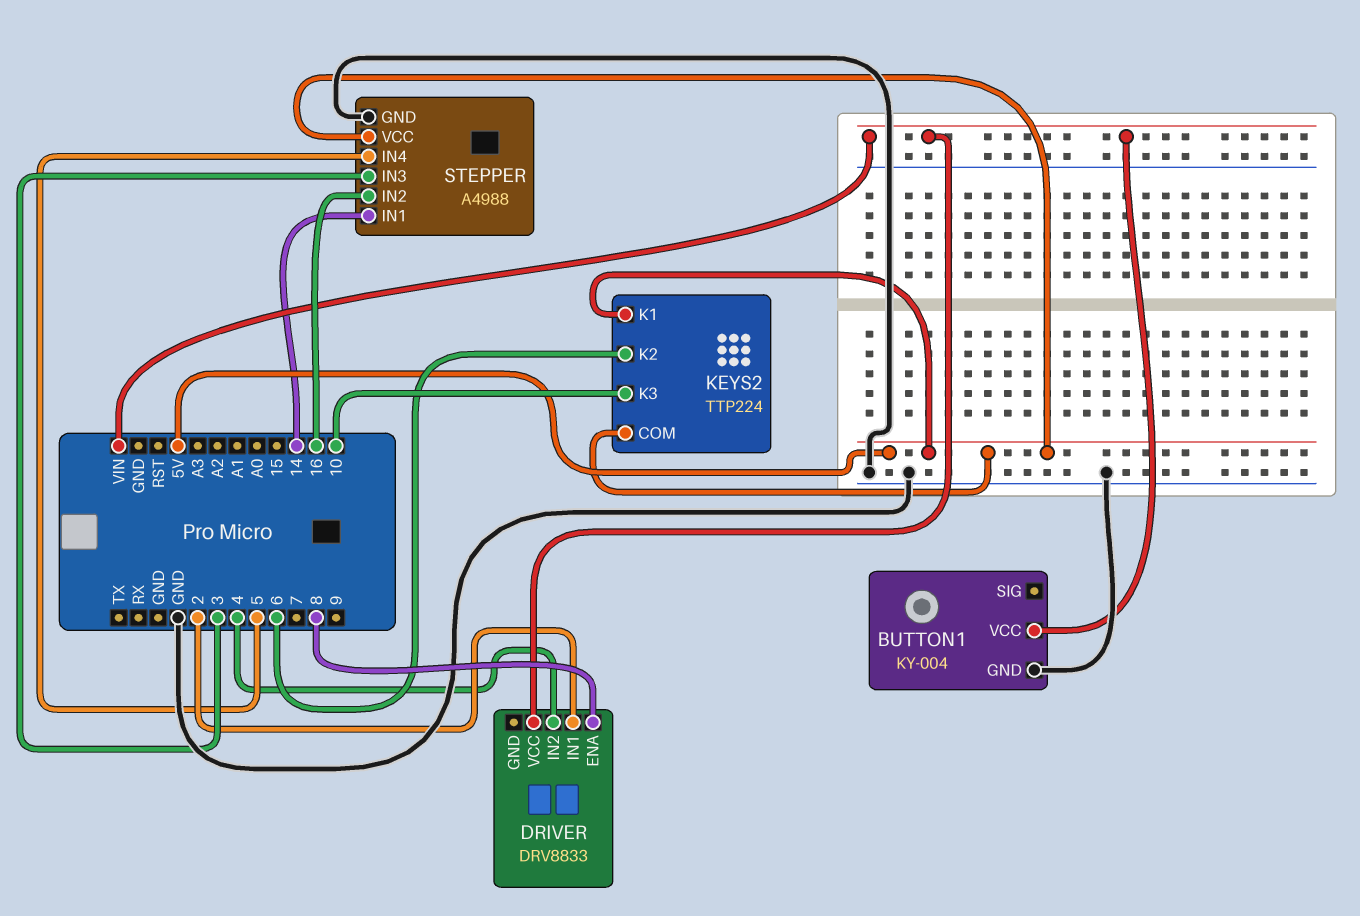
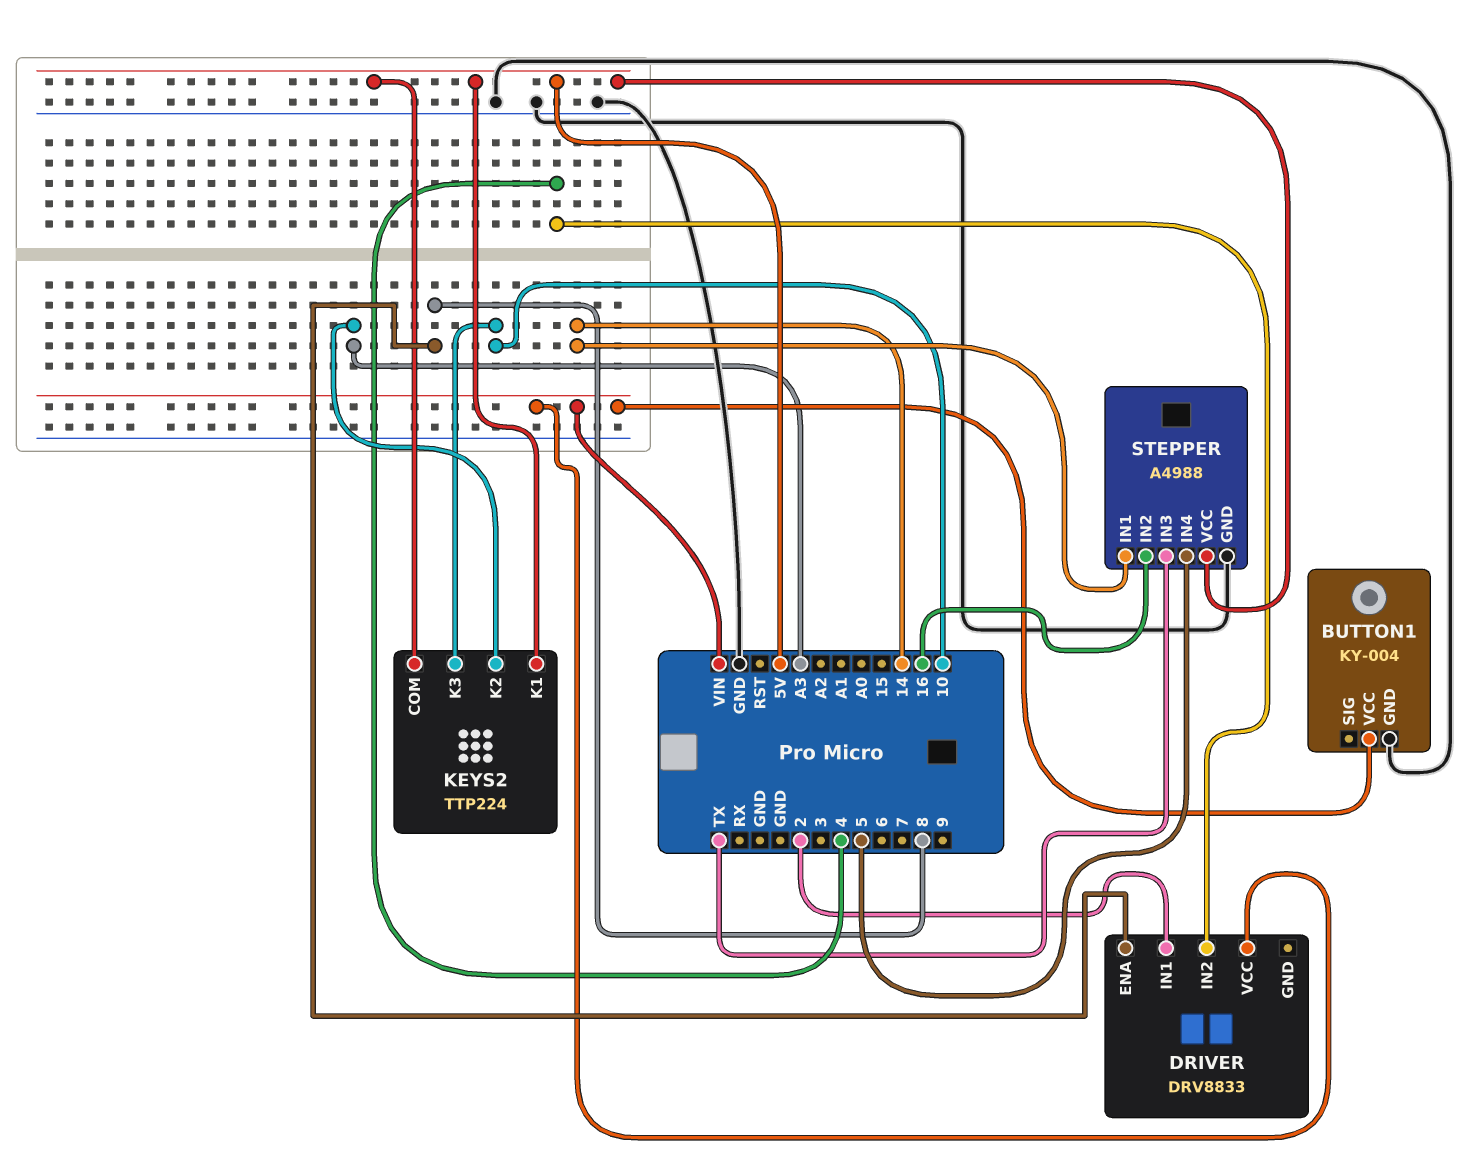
KEYS2 pin K2: 6 -> A3
STEPPER pin IN3: 3 -> TX

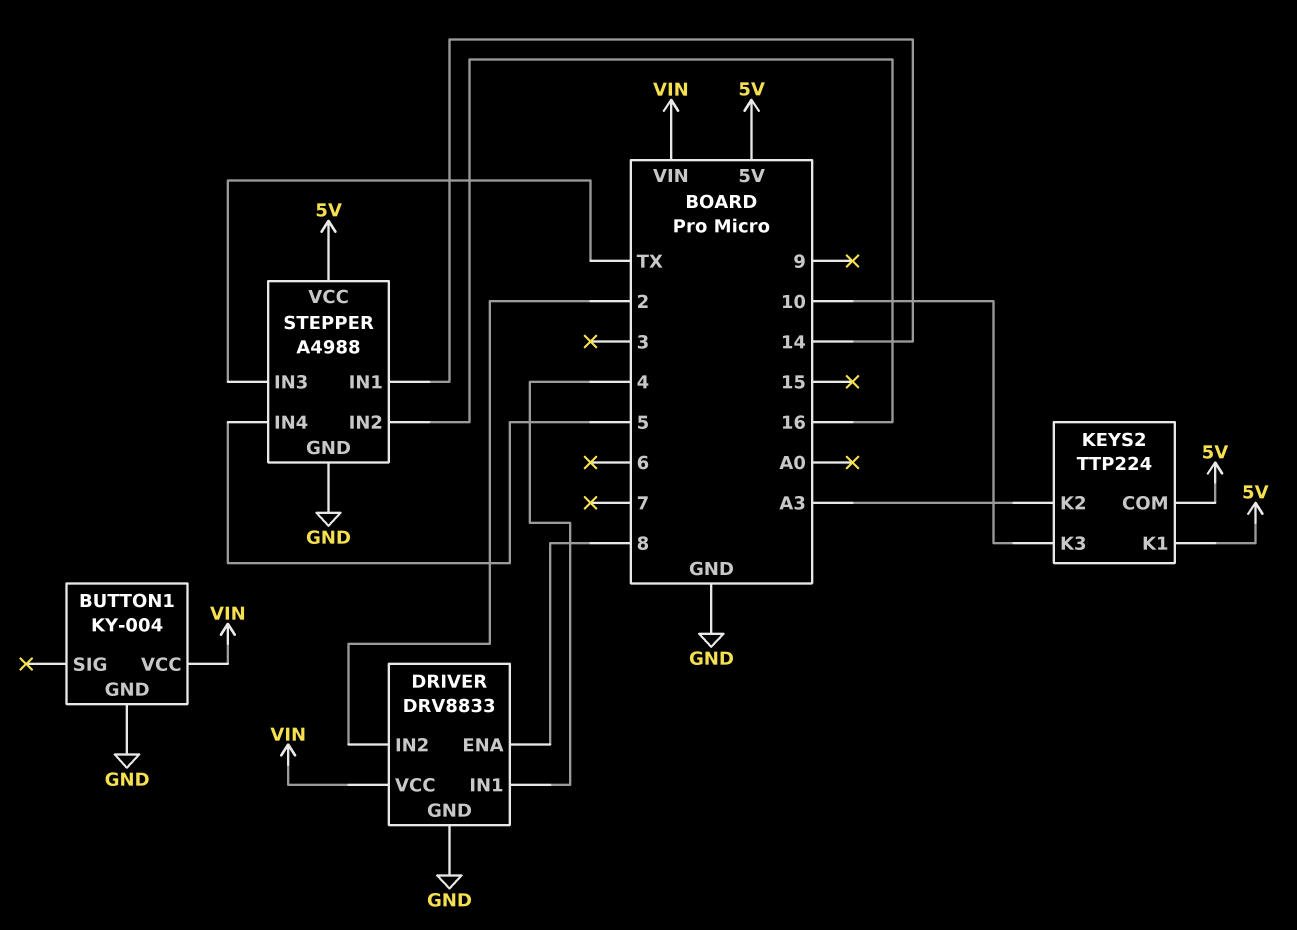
DRIVER pin GND: none -> GND
DRIVER pin IN1: 2 -> 4
DRIVER pin IN2: 4 -> 2

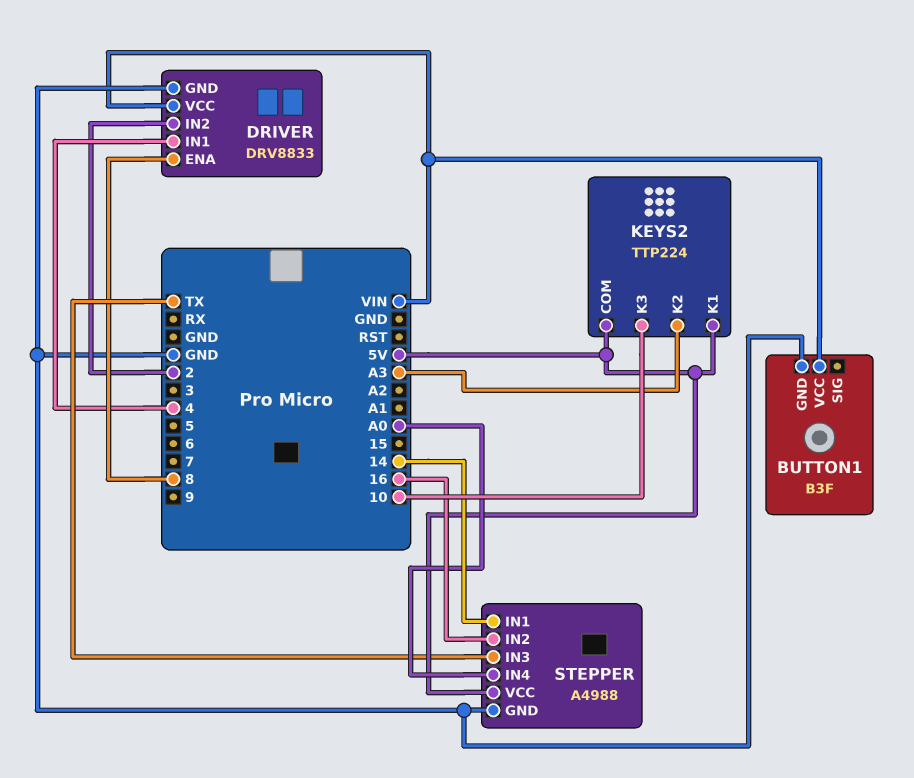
BUTTON1: KY-004 -> B3F
STEPPER pin IN4: 5 -> A0

